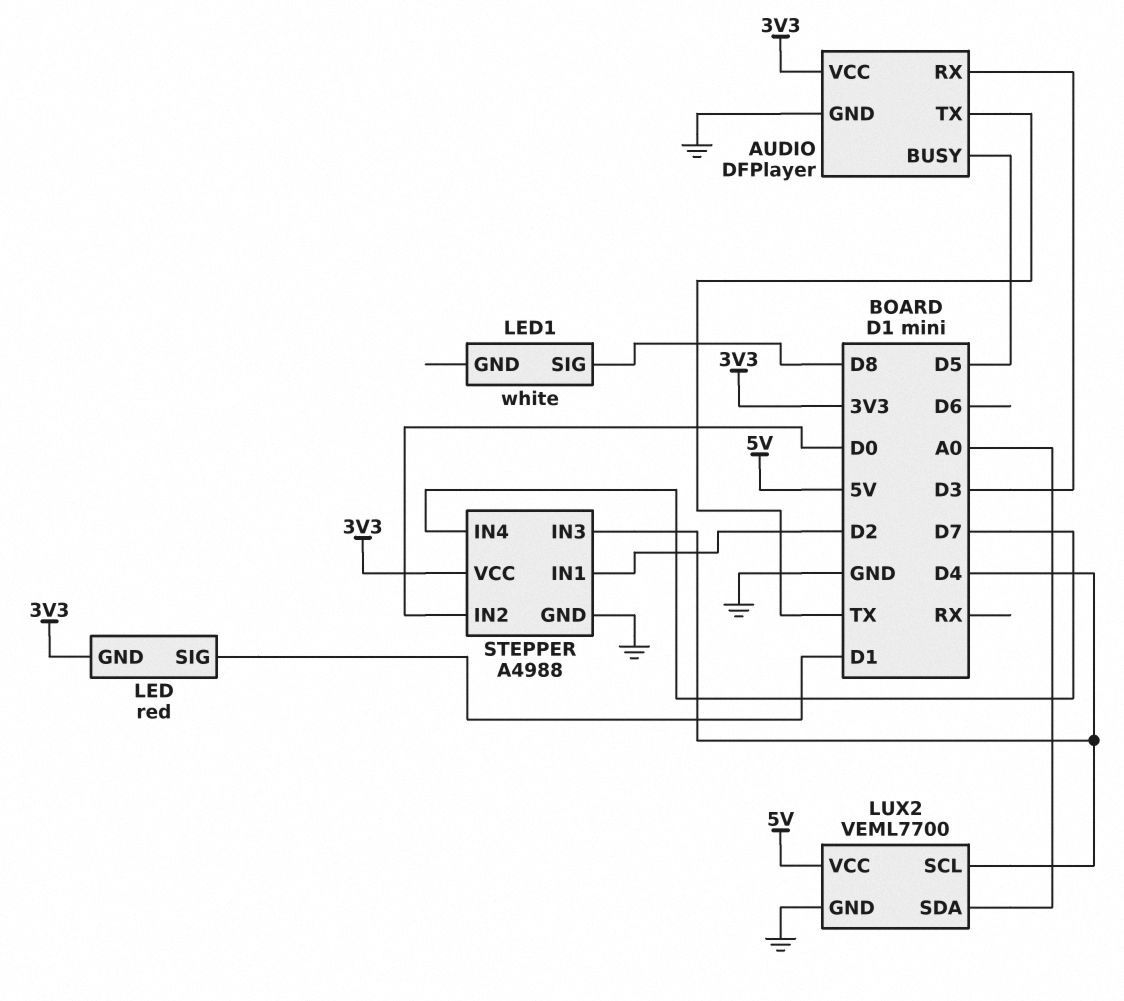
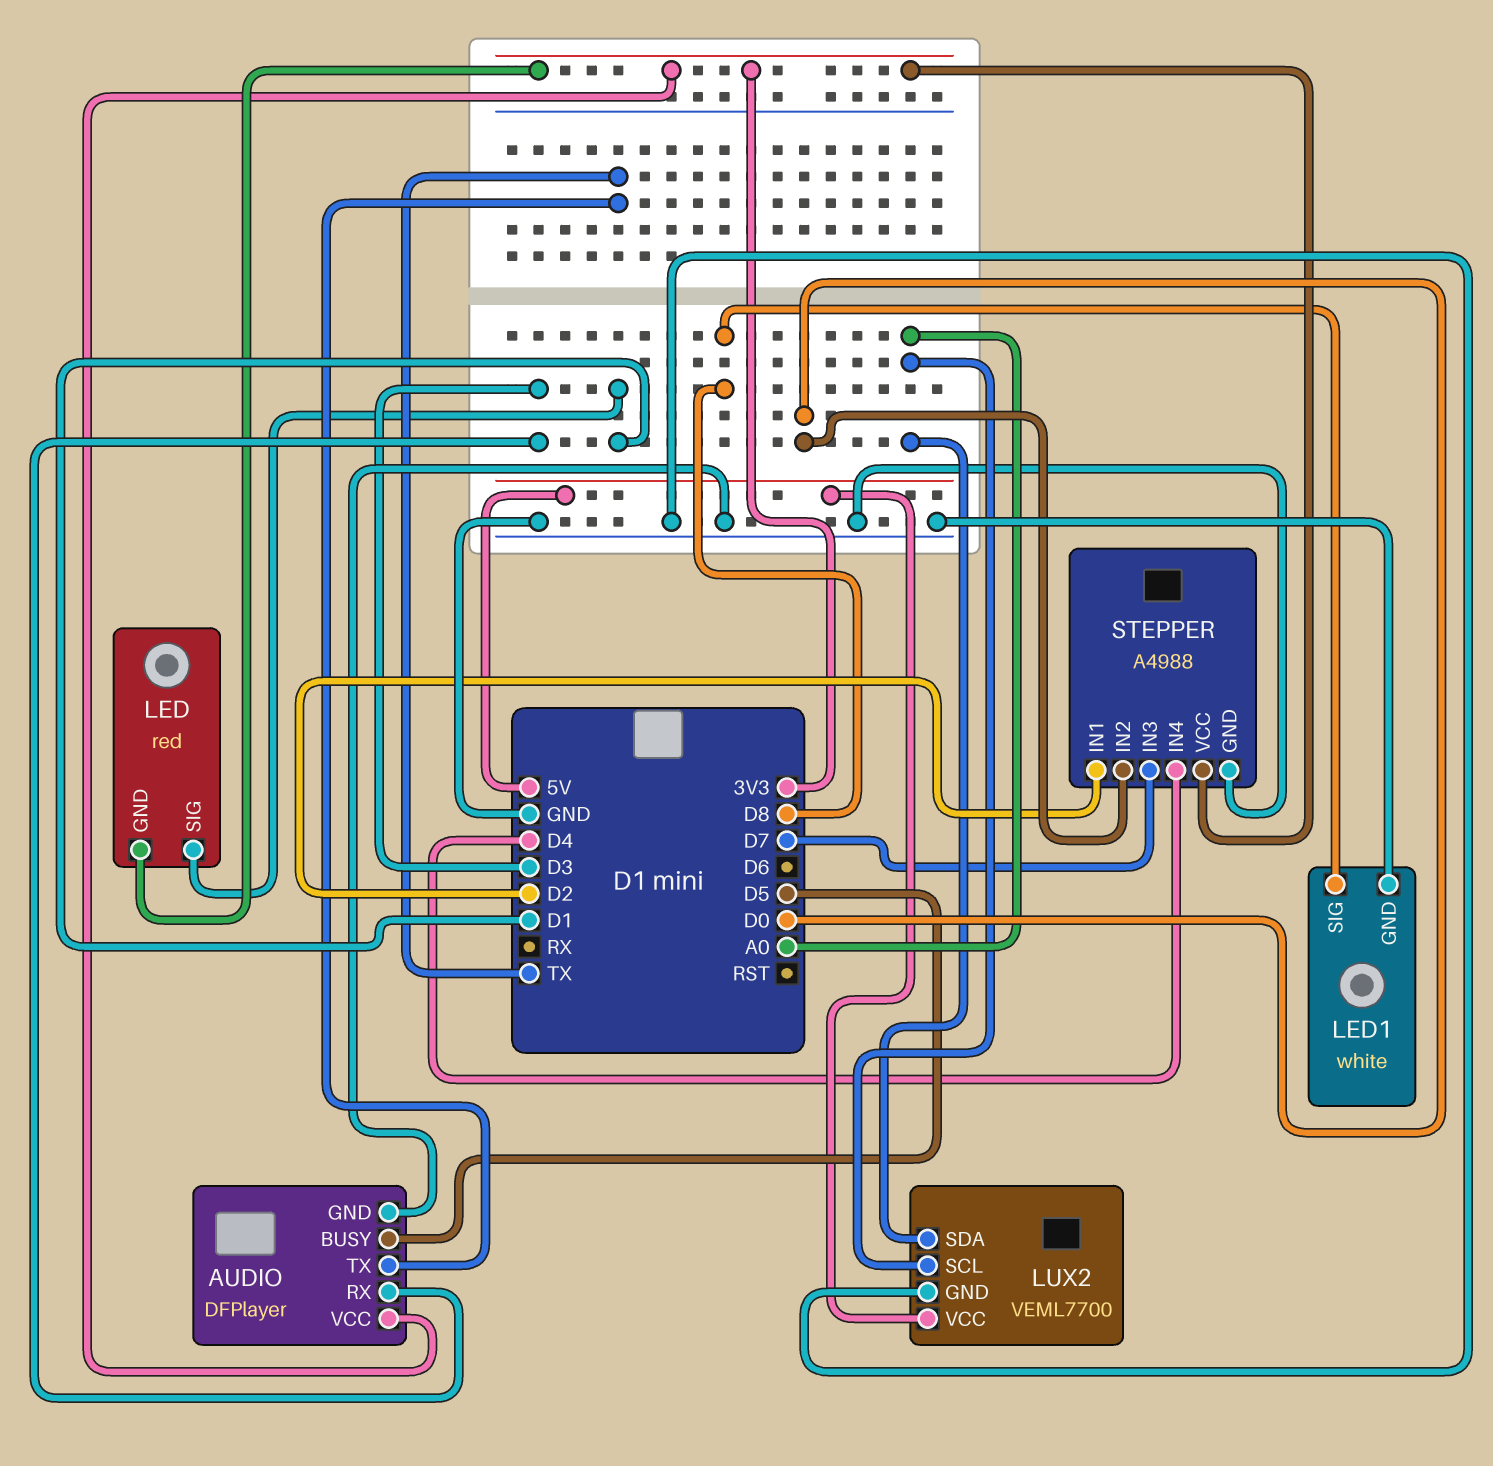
LED1 pin GND: none -> GND
LUX2 pin SCL: D4 -> A0
STEPPER pin IN3: D4 -> D7
STEPPER pin IN4: D7 -> D4

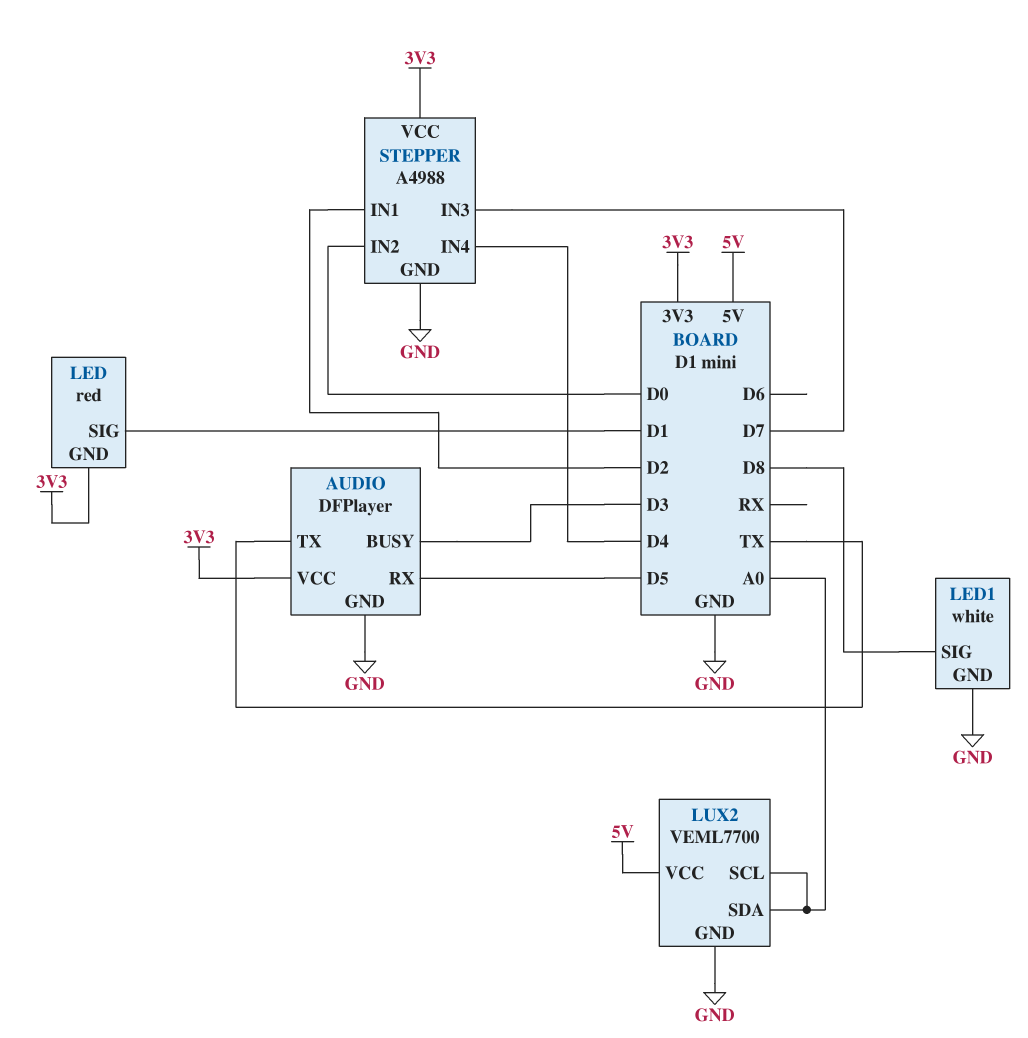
AUDIO pin BUSY: D5 -> D3
AUDIO pin RX: D3 -> D5

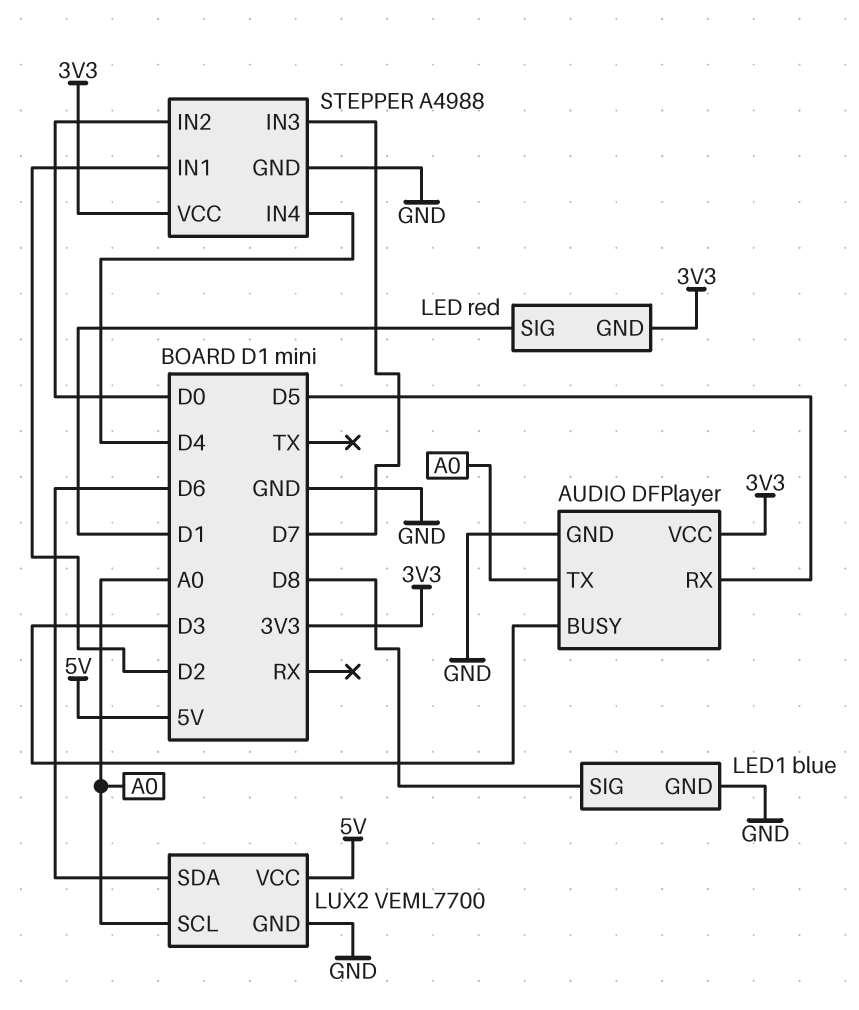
AUDIO pin TX: TX -> A0
LED1: white -> blue
LUX2 pin SDA: A0 -> D6

